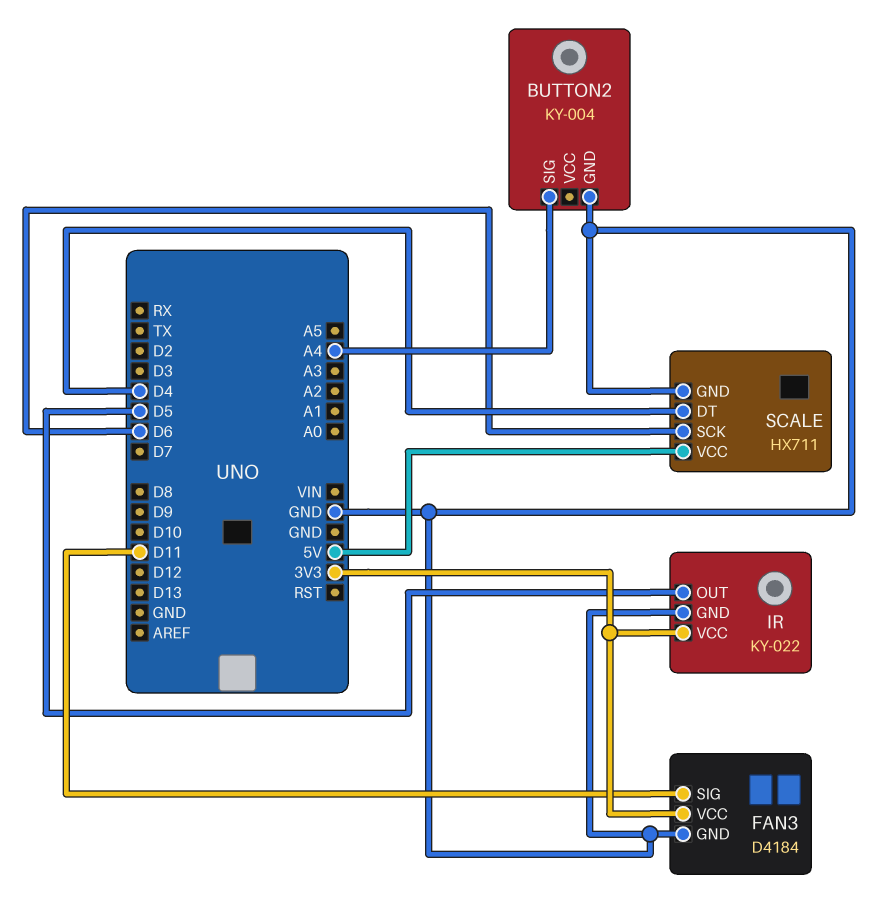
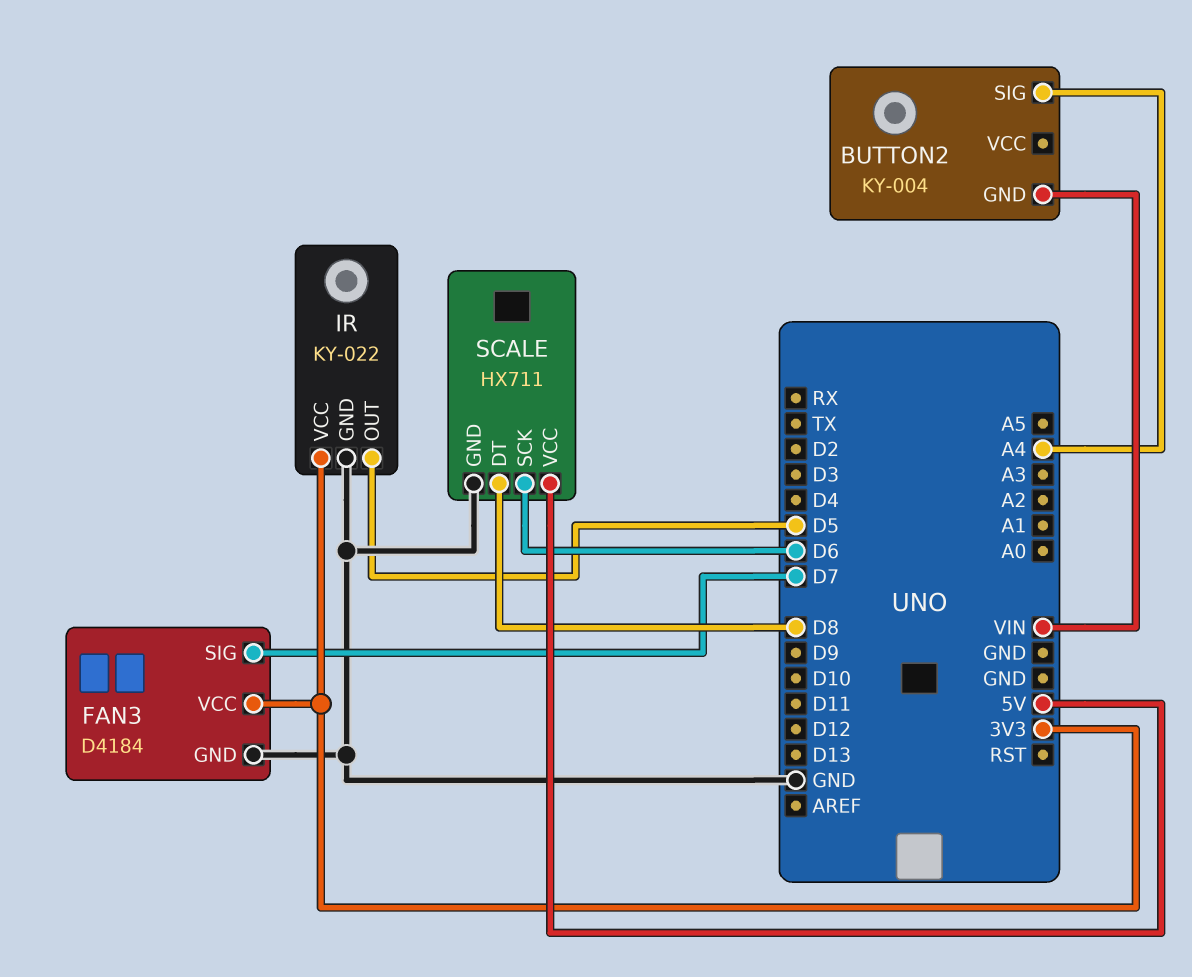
BUTTON2 pin GND: GND -> VIN
FAN3 pin SIG: D11 -> D7
SCALE pin DT: D4 -> D8

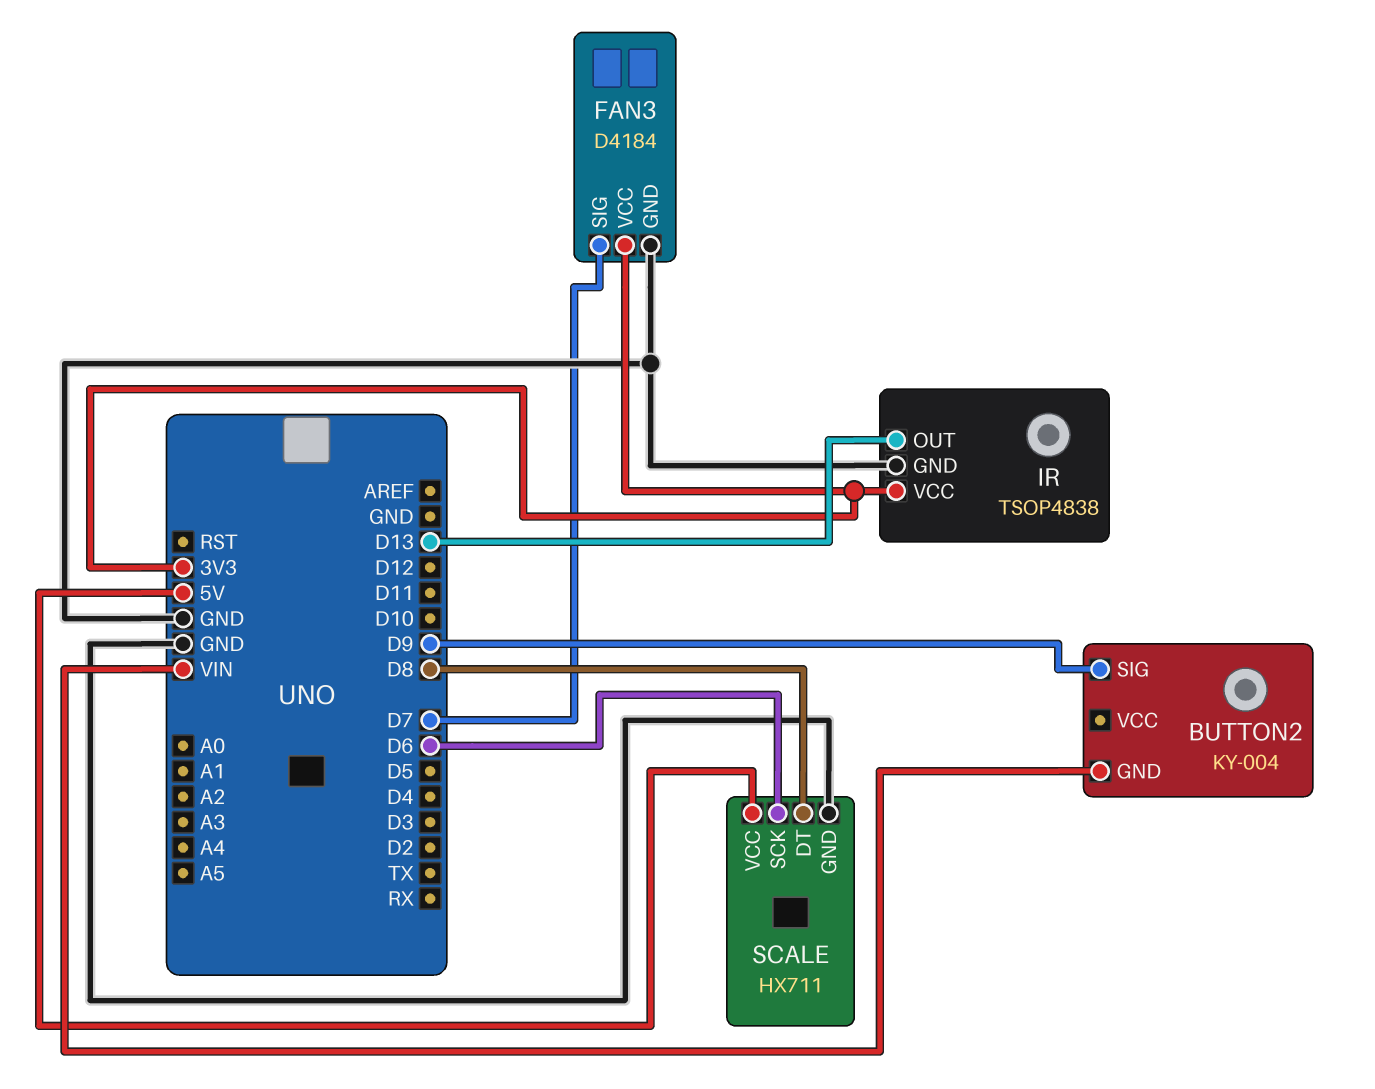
BUTTON2 pin SIG: A4 -> D9
IR: KY-022 -> TSOP4838
IR pin OUT: D5 -> D13

